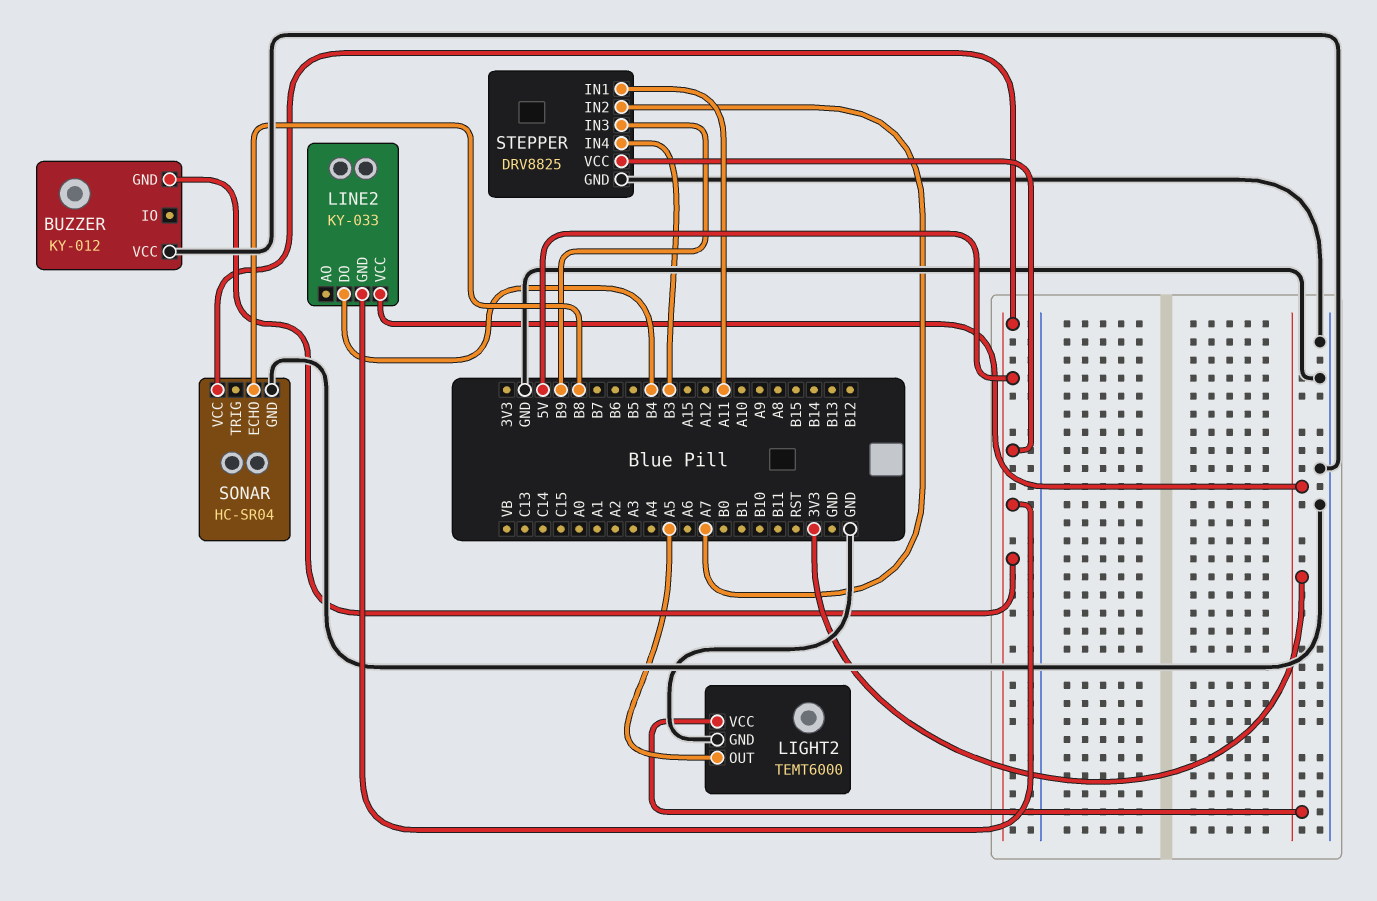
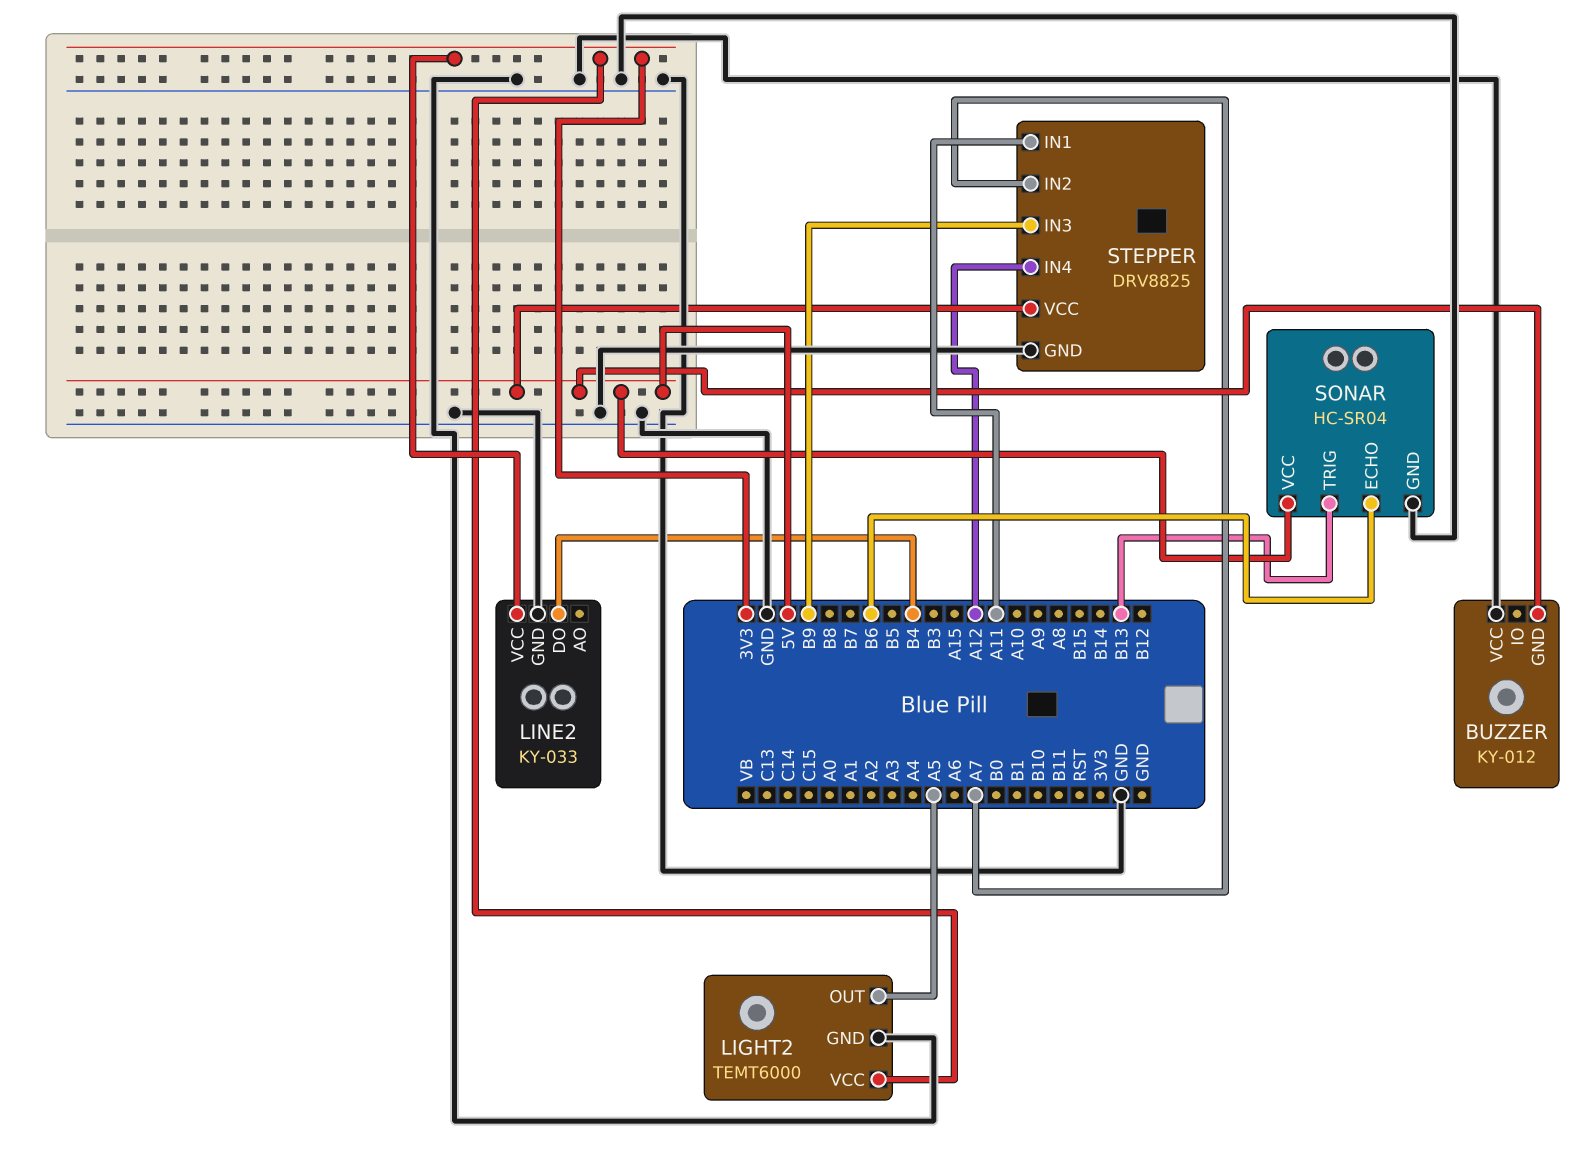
LINE2 pin GND: 5V -> GND
SONAR pin ECHO: B8 -> B6
SONAR pin TRIG: none -> B13
STEPPER pin IN4: B3 -> A12

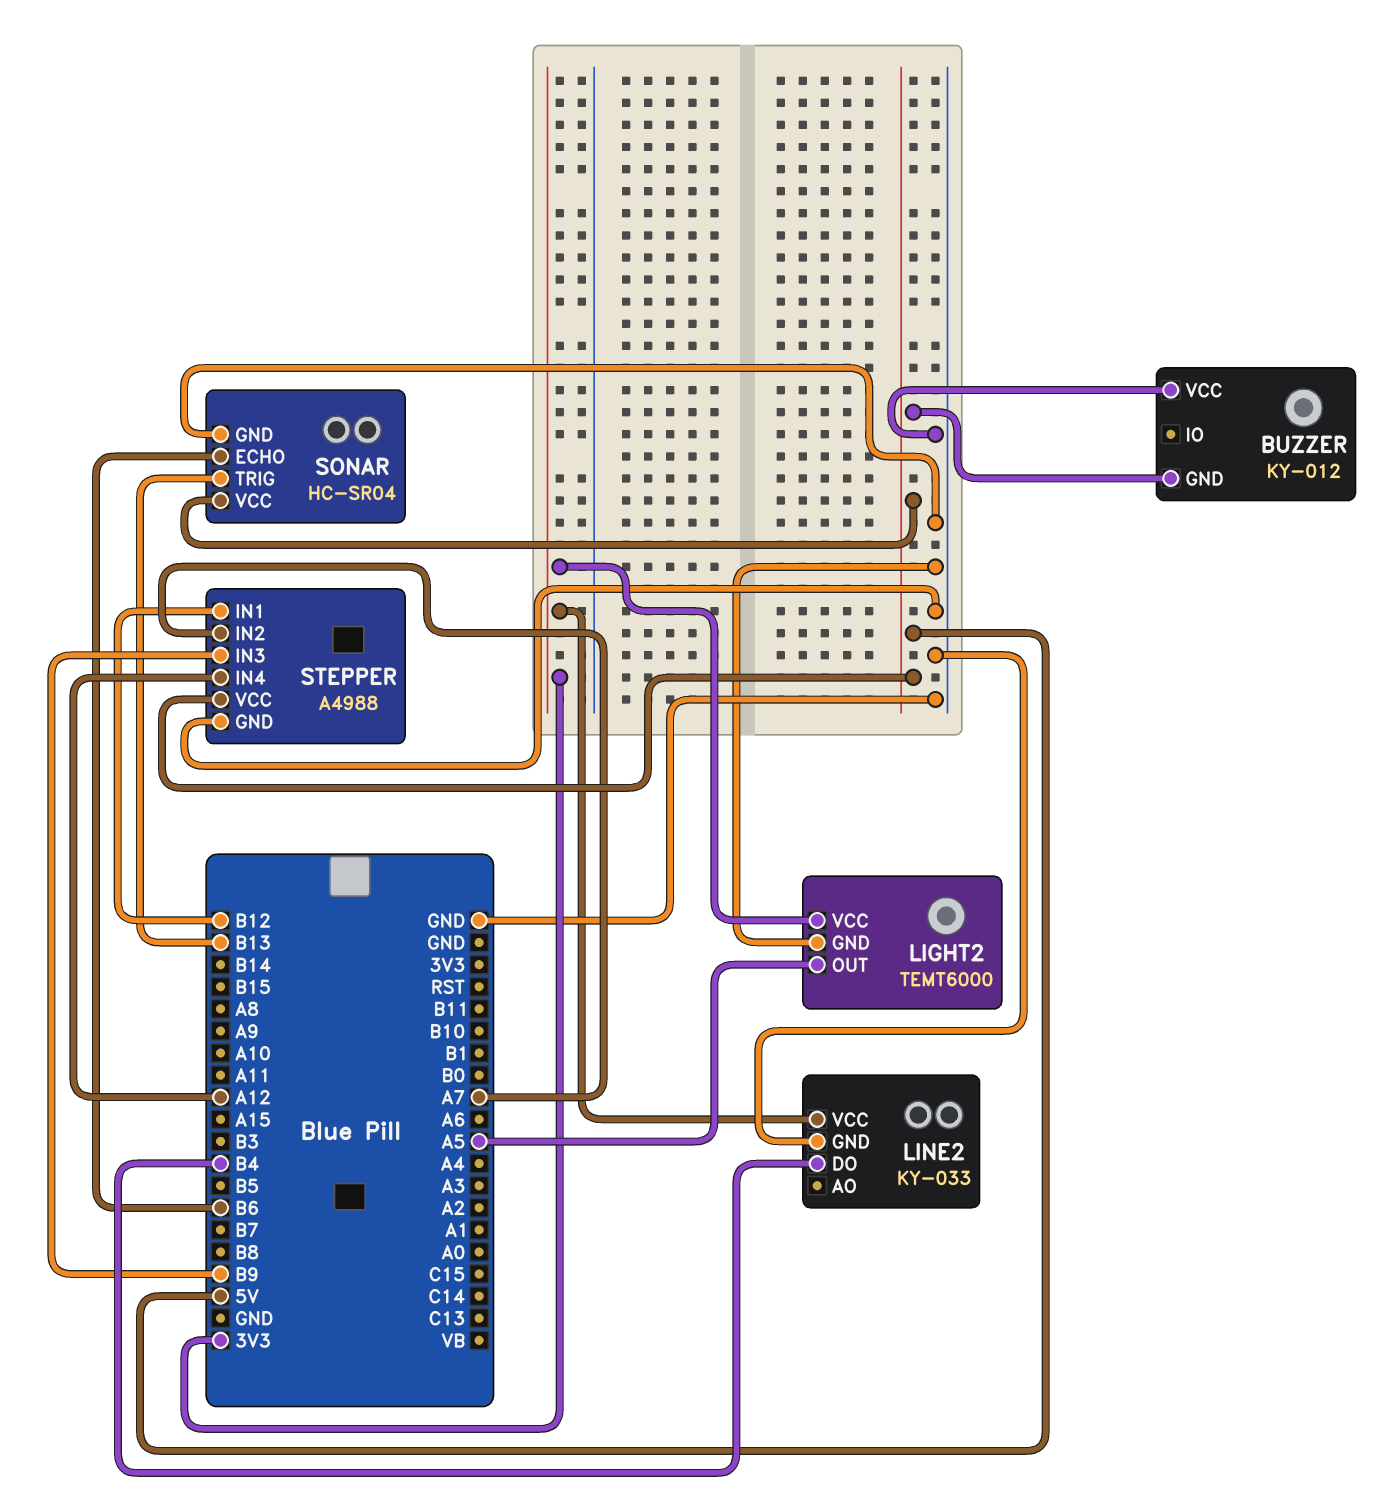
STEPPER: DRV8825 -> A4988
STEPPER pin IN1: A11 -> B12

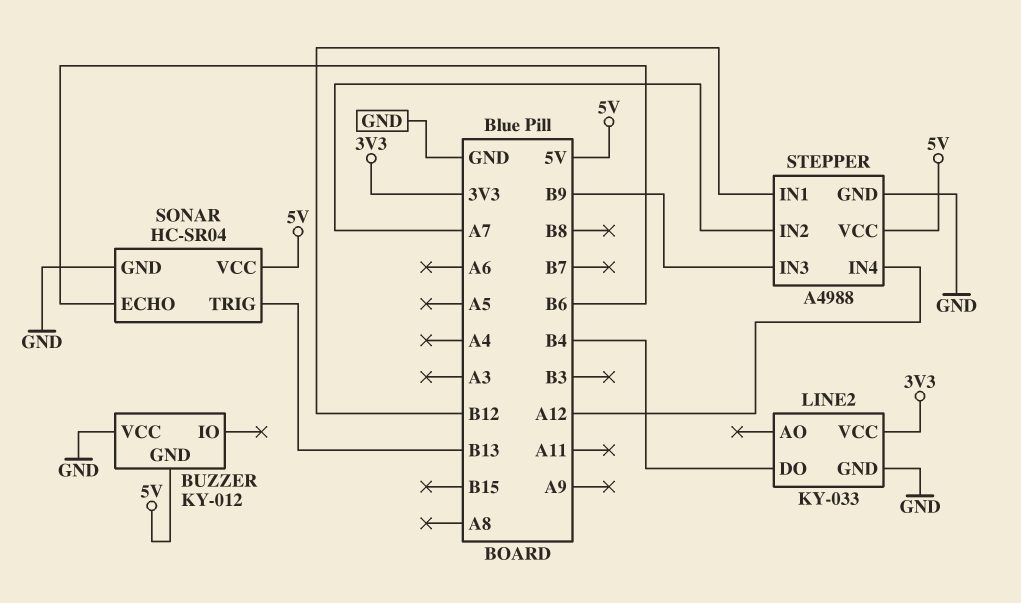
LIGHT2: TEMT6000 -> none
LIGHT2 pin GND: GND -> none
LIGHT2 pin OUT: A5 -> none
LIGHT2 pin VCC: 3V3 -> none

